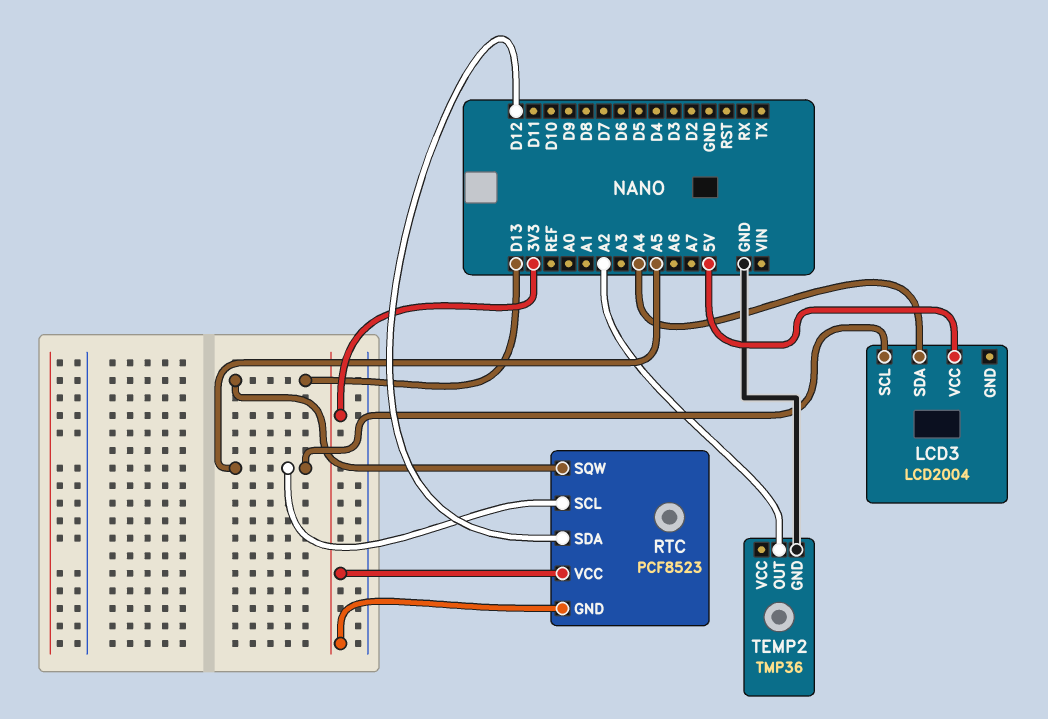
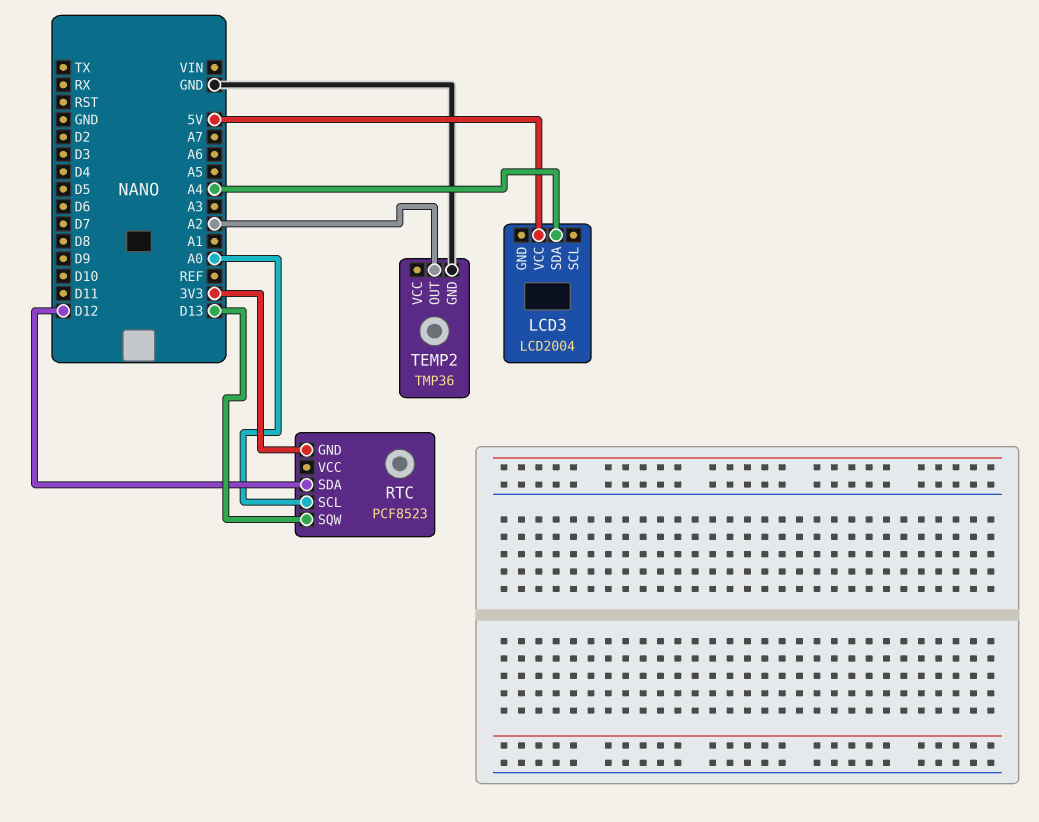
LCD3 pin SCL: A5 -> none
RTC pin SCL: A5 -> A0
RTC pin VCC: 3V3 -> none

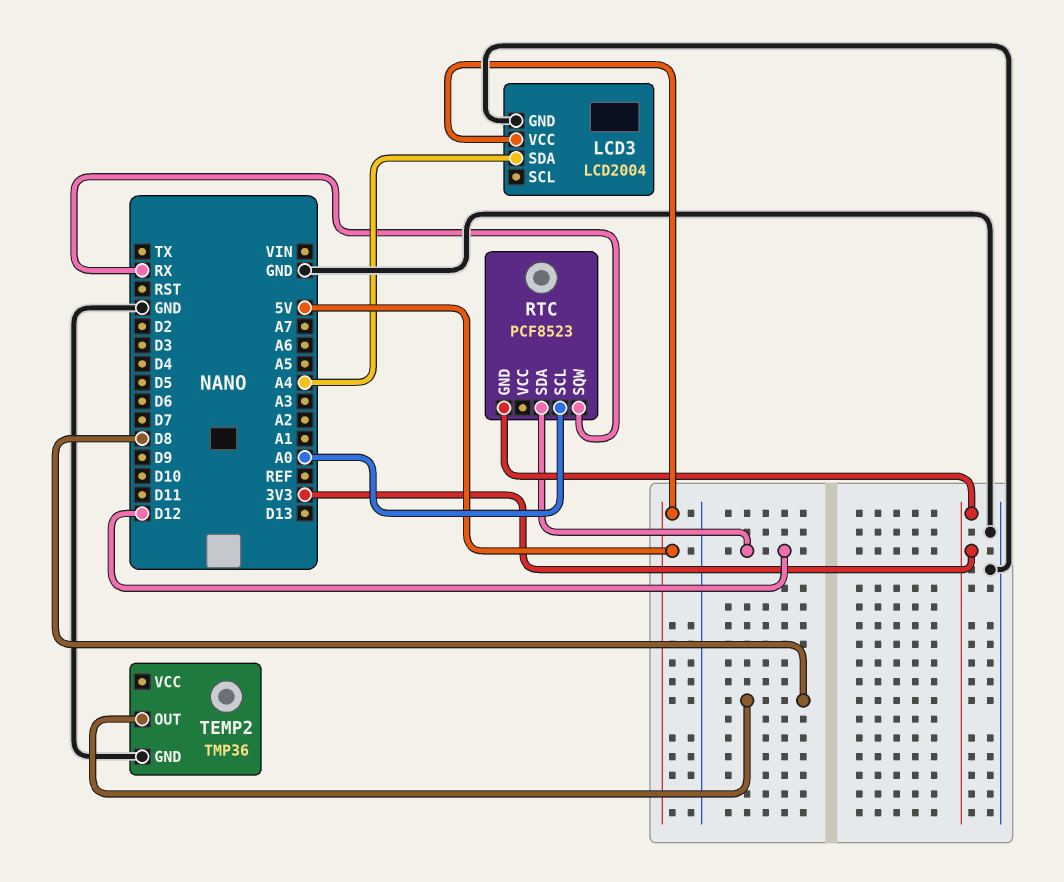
LCD3 pin GND: none -> GND
RTC pin SQW: D13 -> RX
TEMP2 pin OUT: A2 -> D8

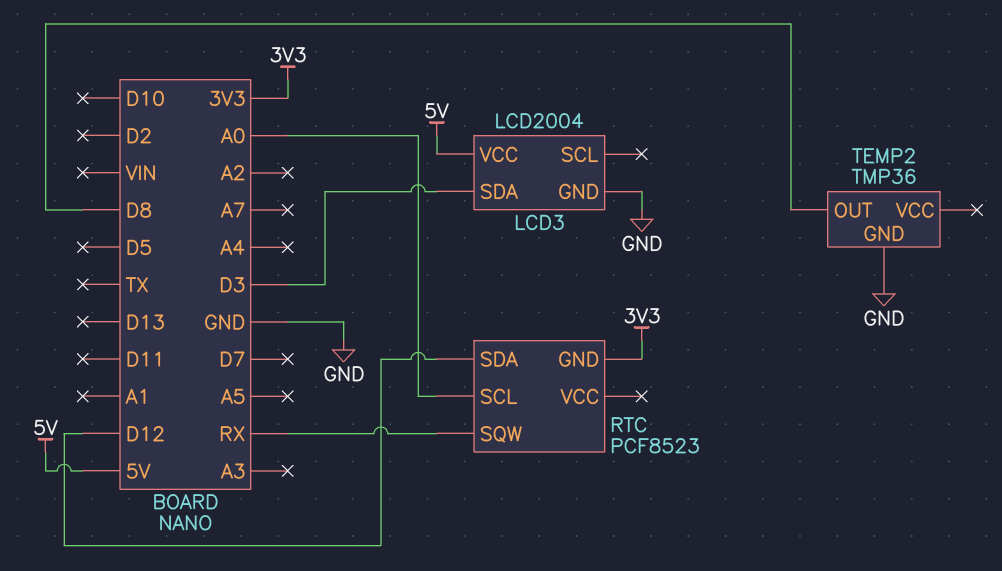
LCD3 pin SDA: A4 -> D3

